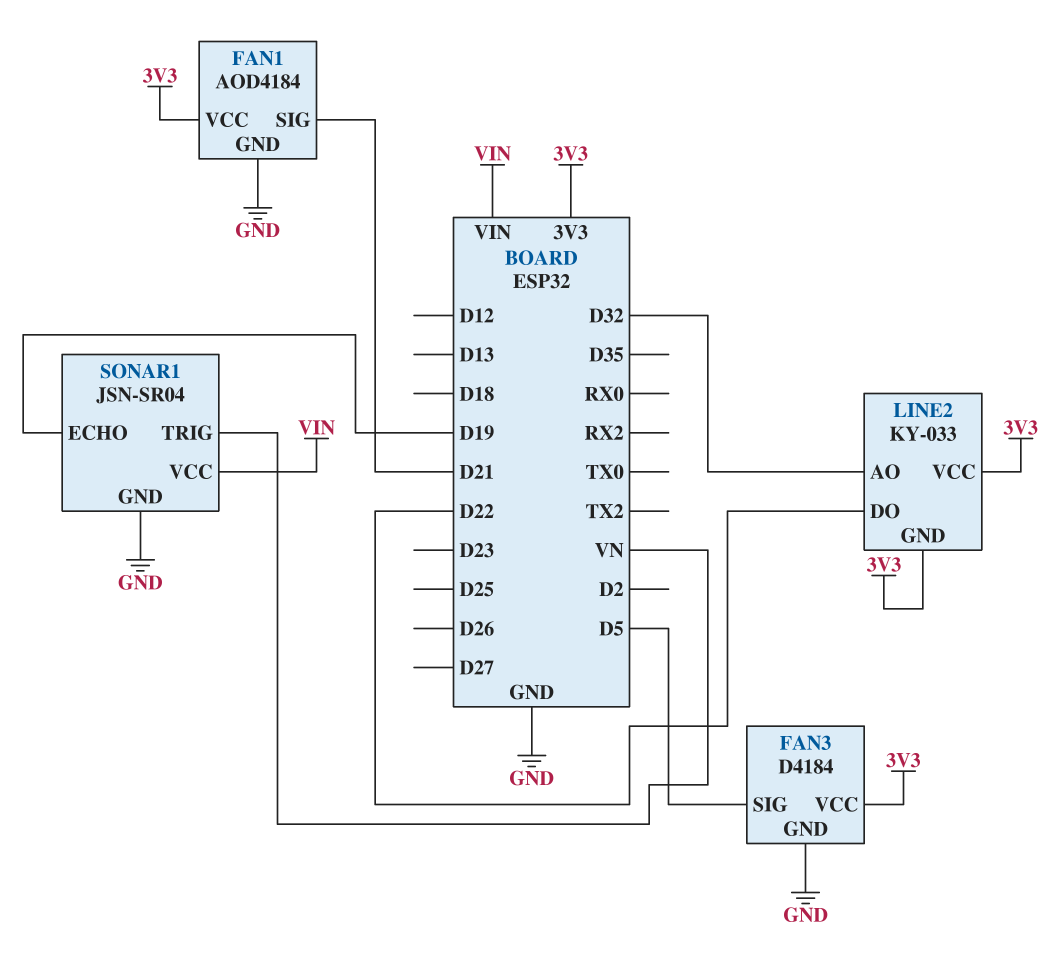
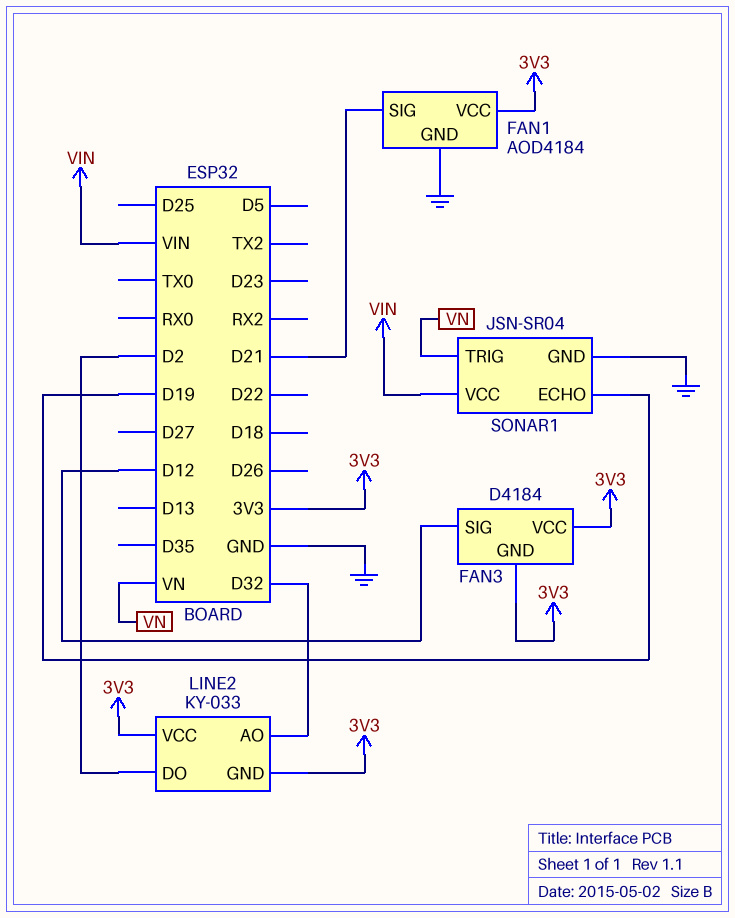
FAN3 pin GND: GND -> 3V3
FAN3 pin SIG: D5 -> D12
LINE2 pin DO: D22 -> D2

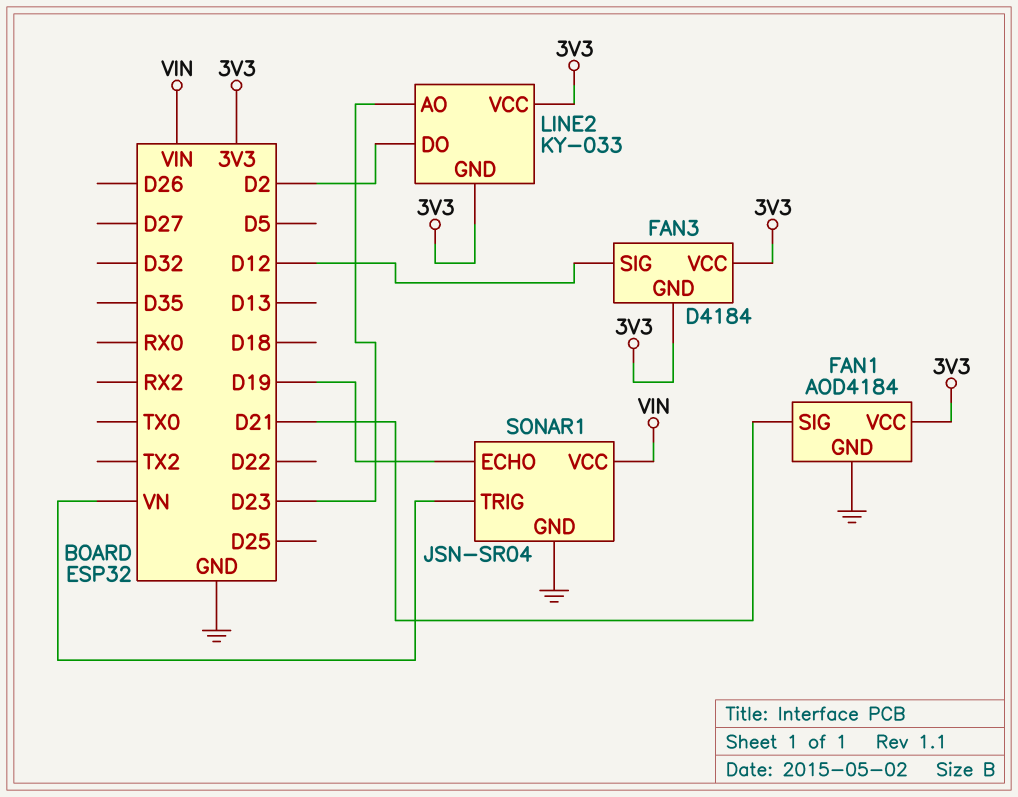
LINE2 pin AO: D32 -> D23

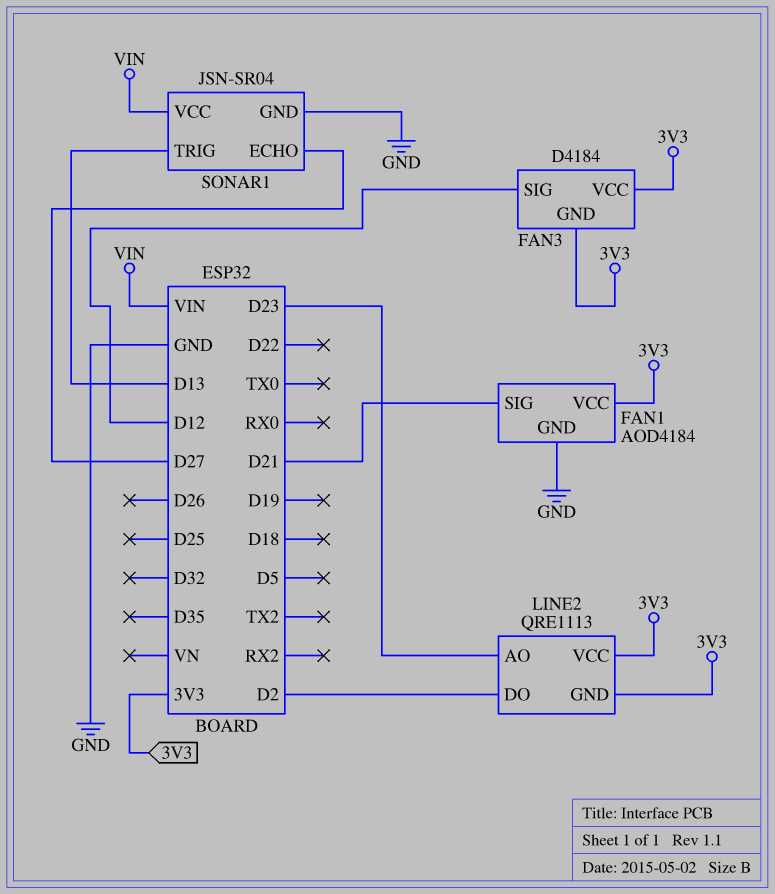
LINE2: KY-033 -> QRE1113
SONAR1 pin ECHO: D19 -> D27
SONAR1 pin TRIG: VN -> D13

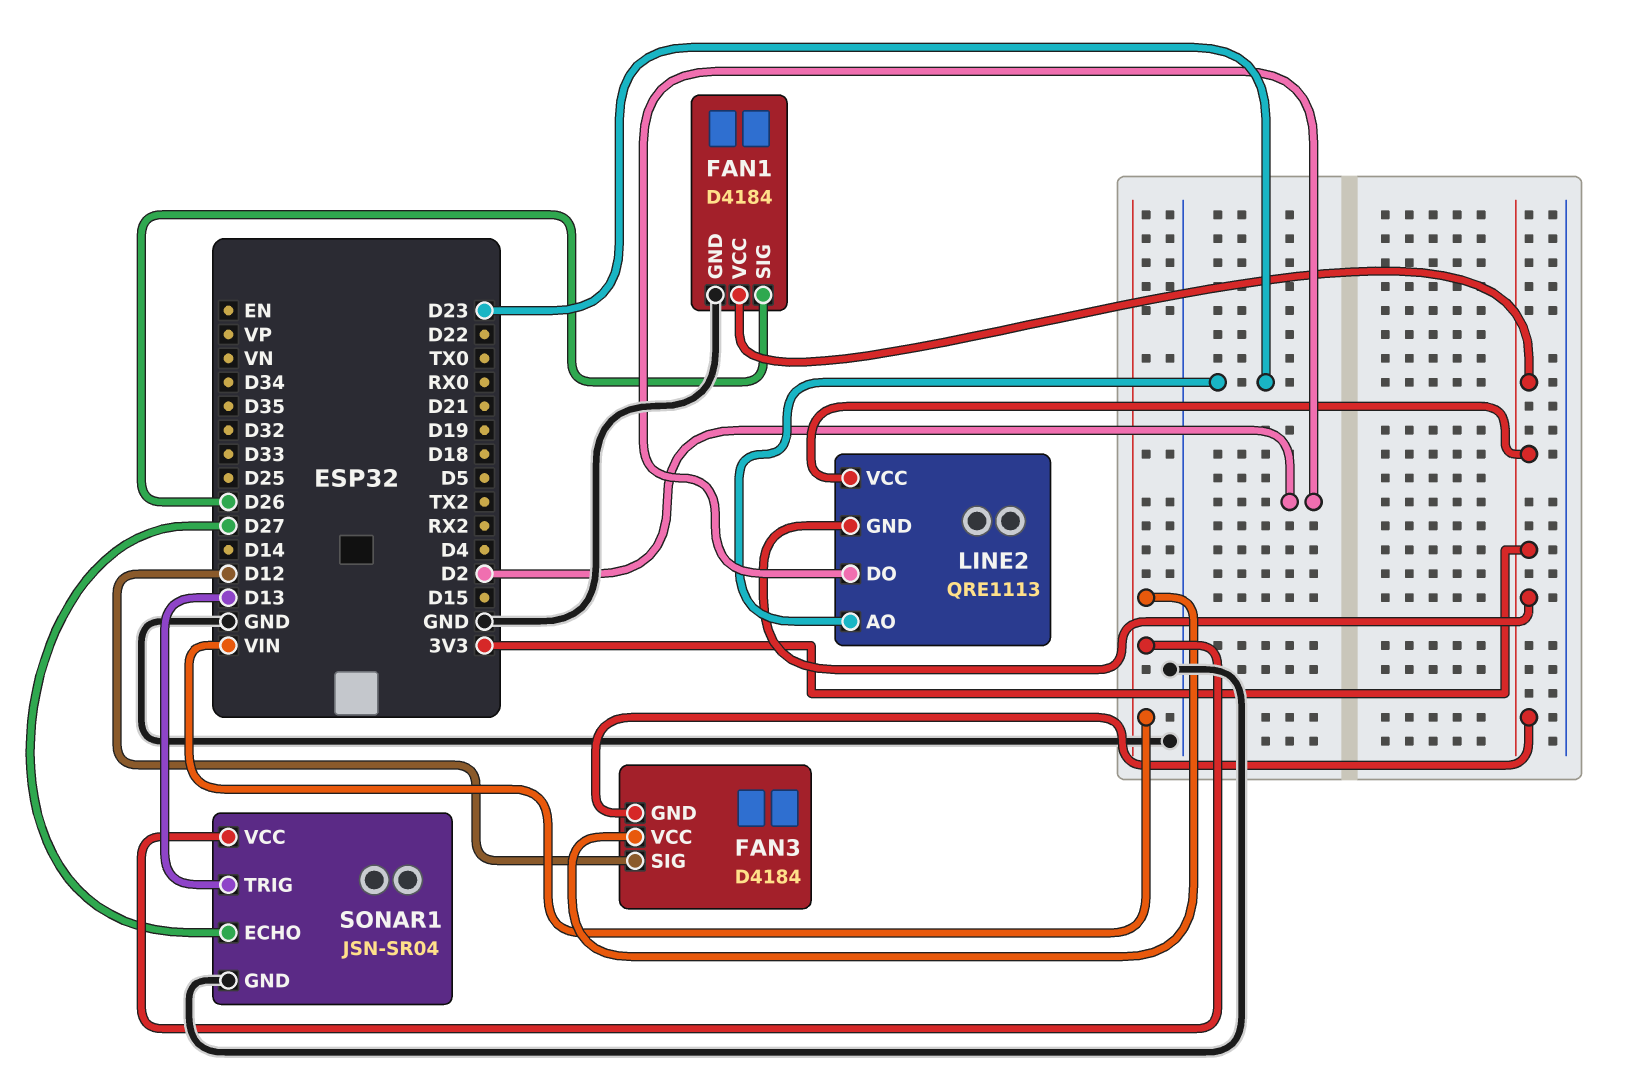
FAN1: AOD4184 -> D4184
FAN1 pin SIG: D21 -> D26
FAN3 pin VCC: 3V3 -> VIN

